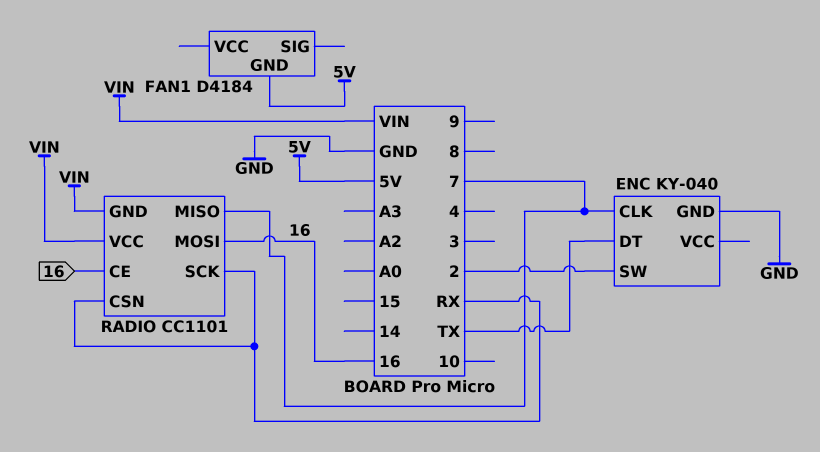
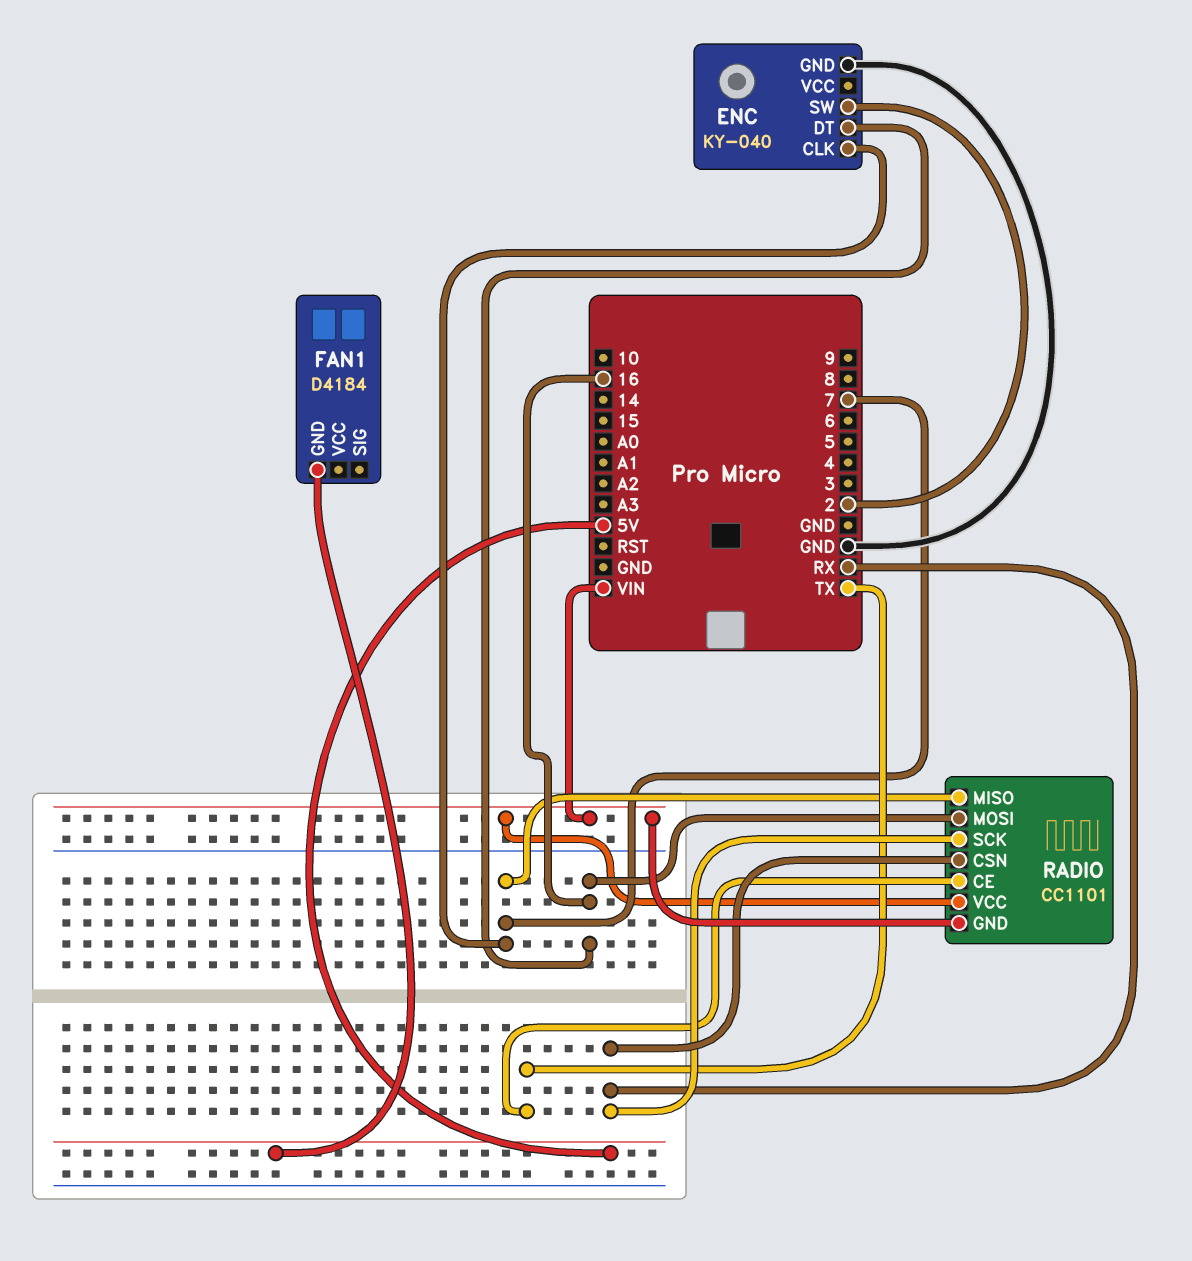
ENC pin DT: TX -> 16
RADIO pin CE: 16 -> TX

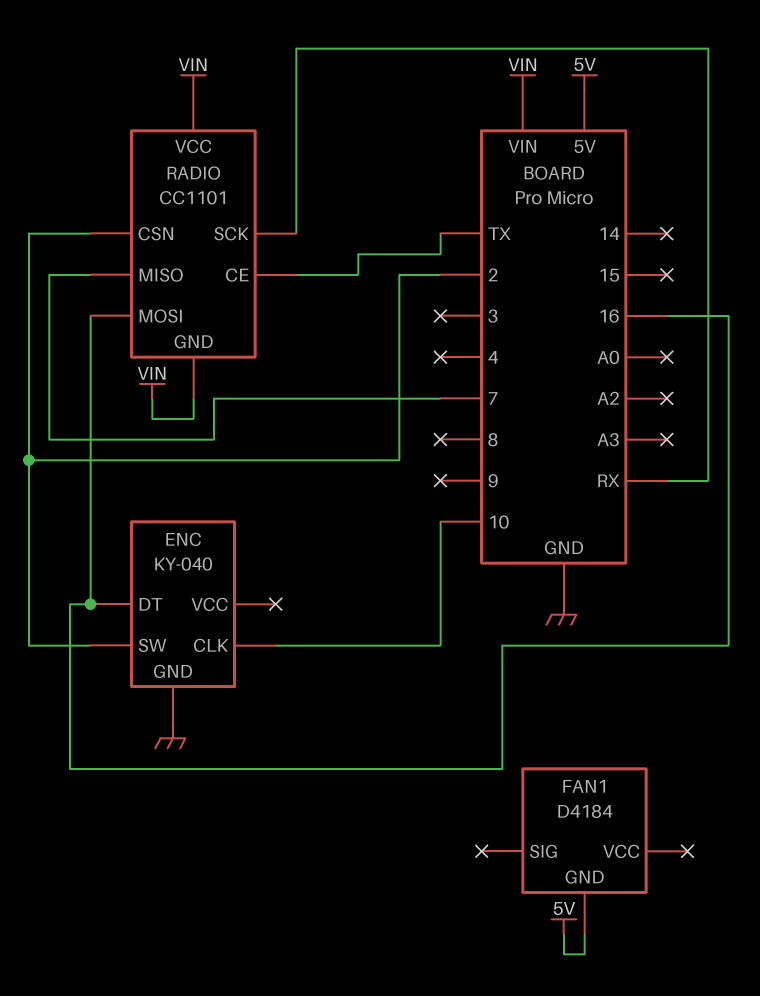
ENC pin CLK: 7 -> 10
RADIO pin CSN: RX -> 2

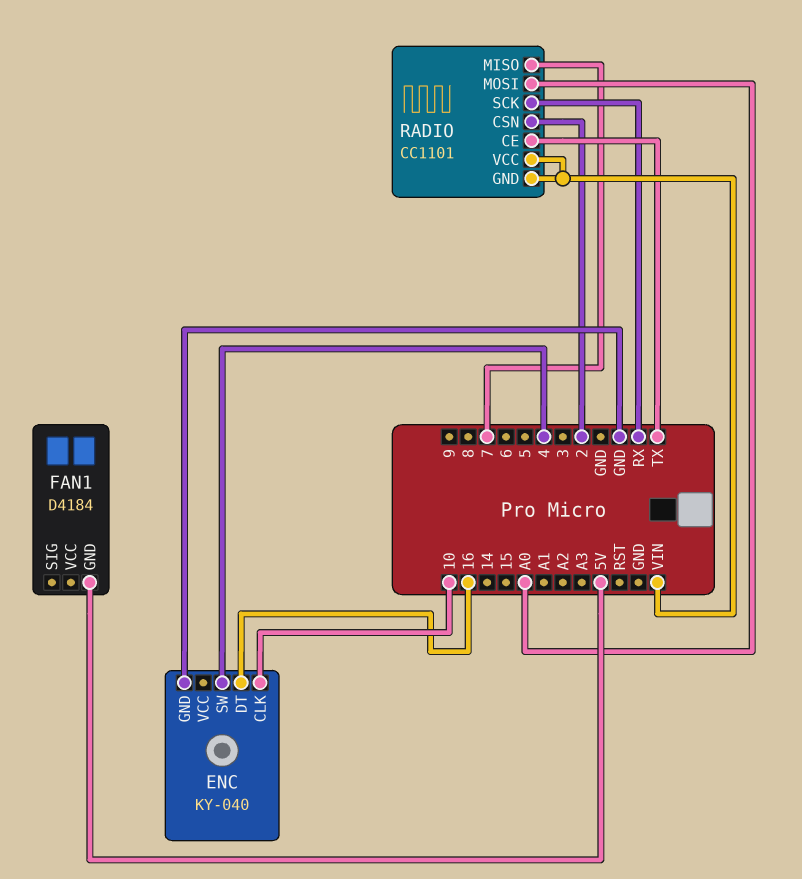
ENC pin SW: 2 -> 4
RADIO pin MOSI: 16 -> A0

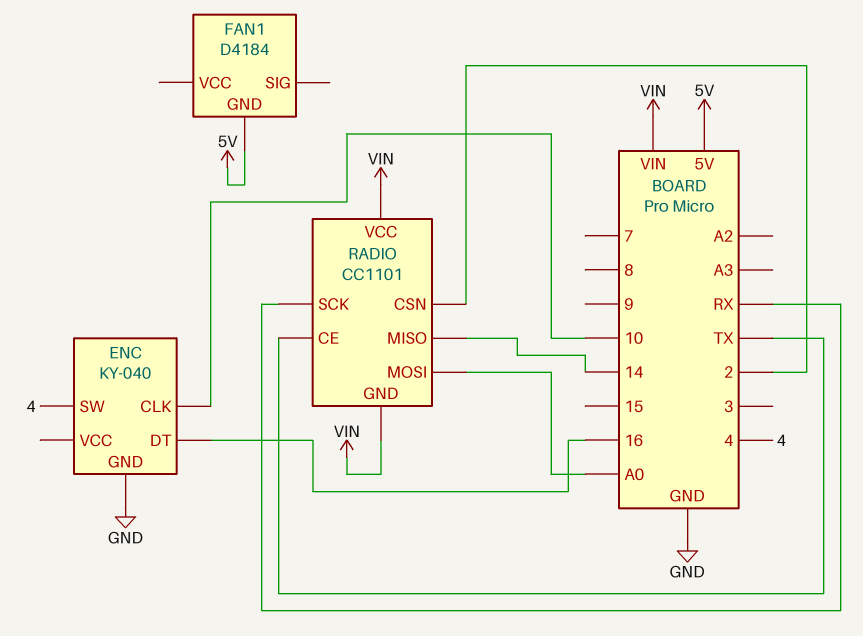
RADIO pin MISO: 7 -> 14

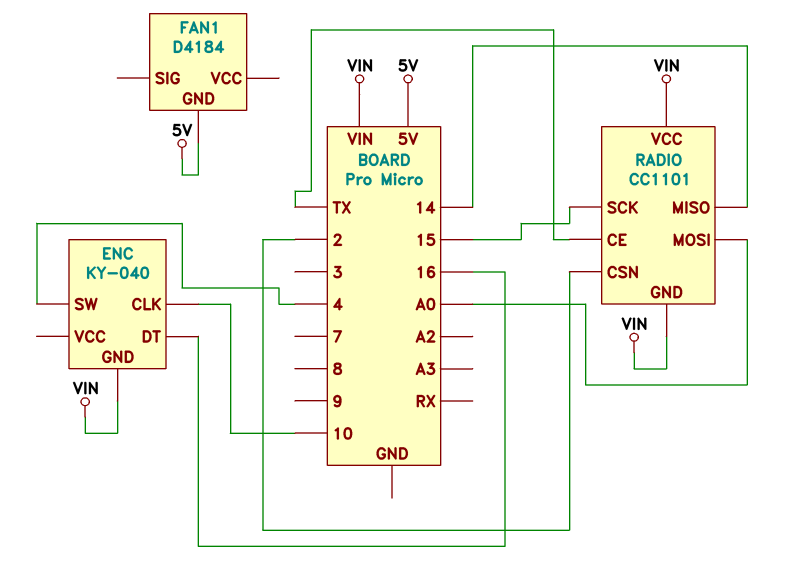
ENC pin GND: GND -> VIN
RADIO pin SCK: RX -> 15

